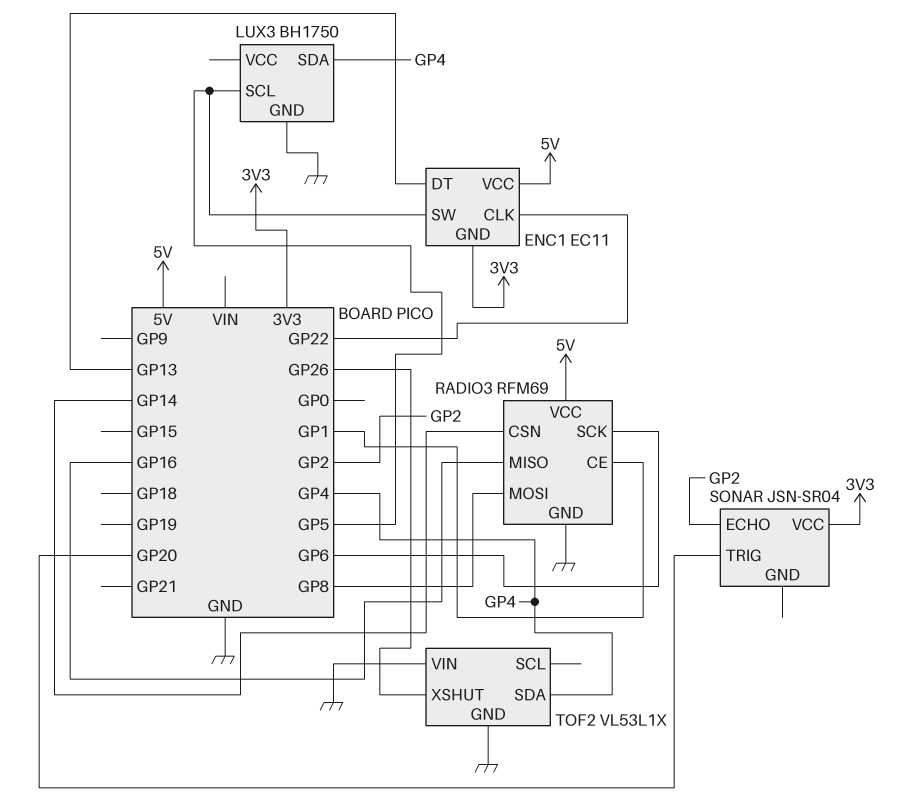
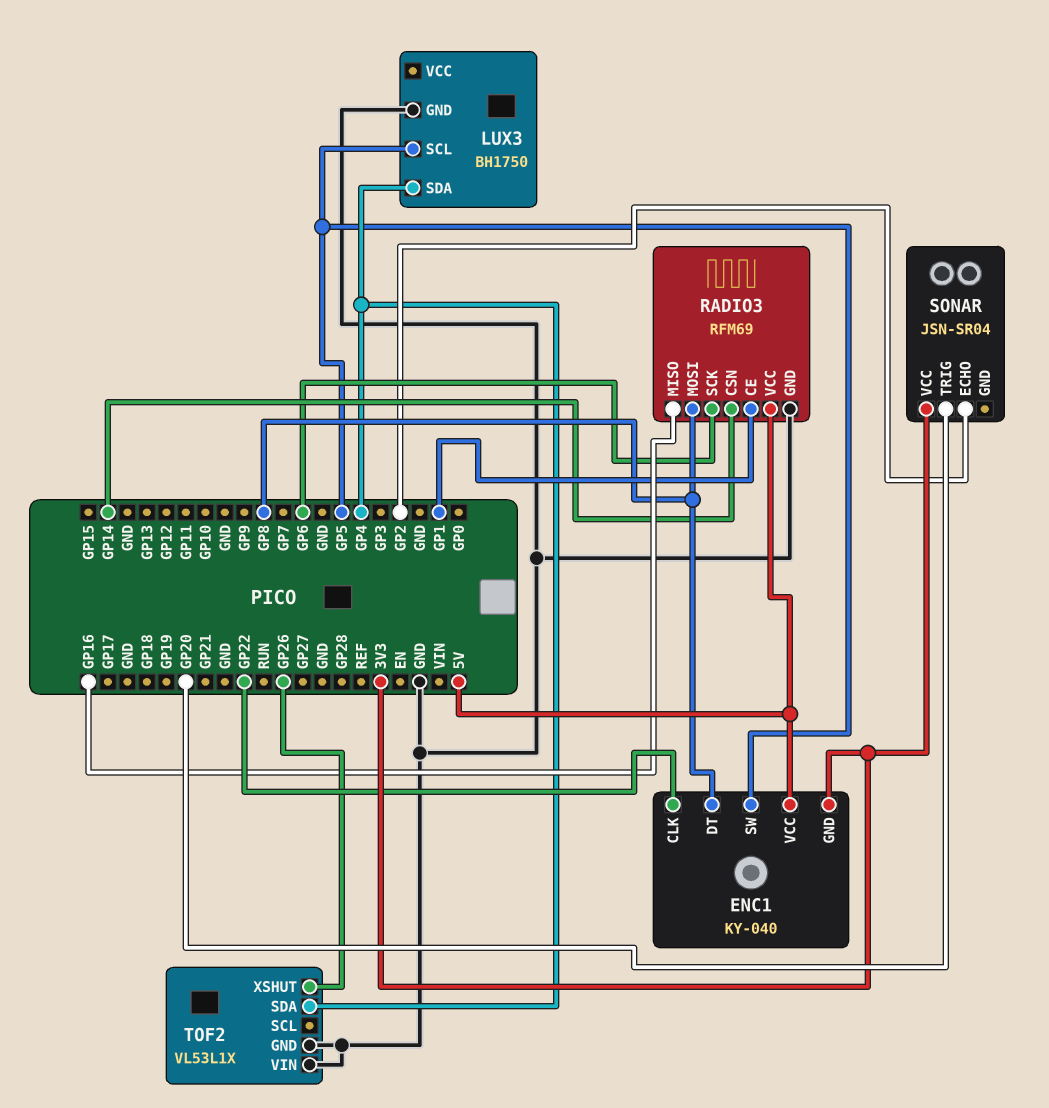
ENC1: EC11 -> KY-040
ENC1 pin DT: GP13 -> GP8

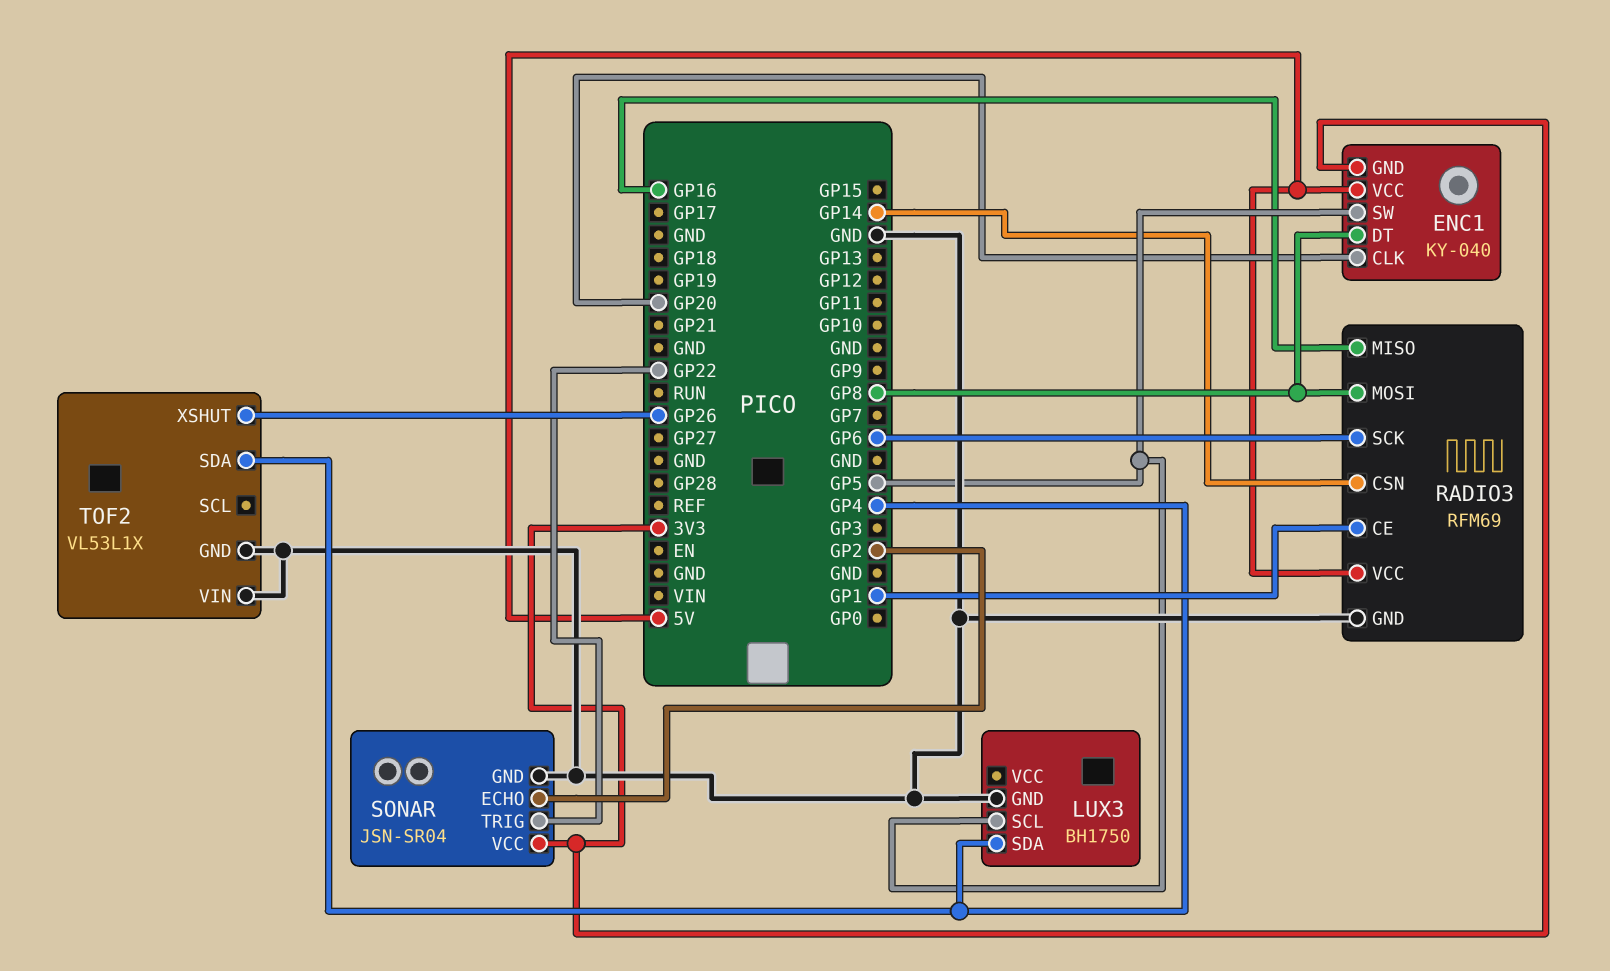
ENC1 pin CLK: GP22 -> GP20
SONAR pin GND: none -> GND
SONAR pin TRIG: GP20 -> GP22

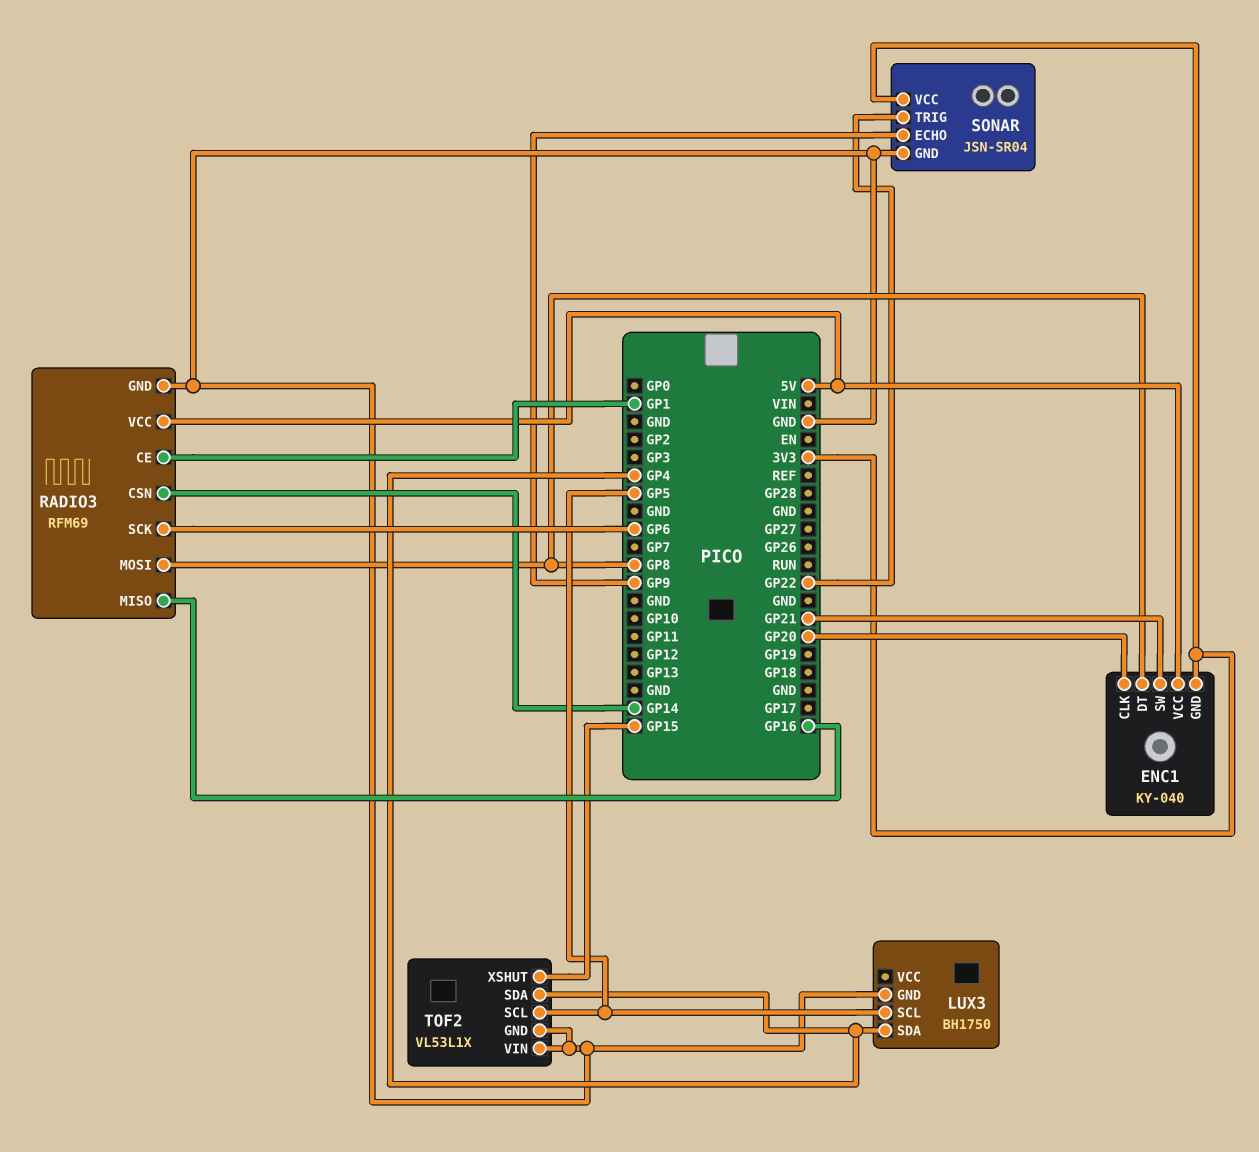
ENC1 pin SW: GP5 -> GP21
SONAR pin ECHO: GP2 -> GP9
TOF2 pin SCL: none -> GP5
TOF2 pin XSHUT: GP26 -> GP15

